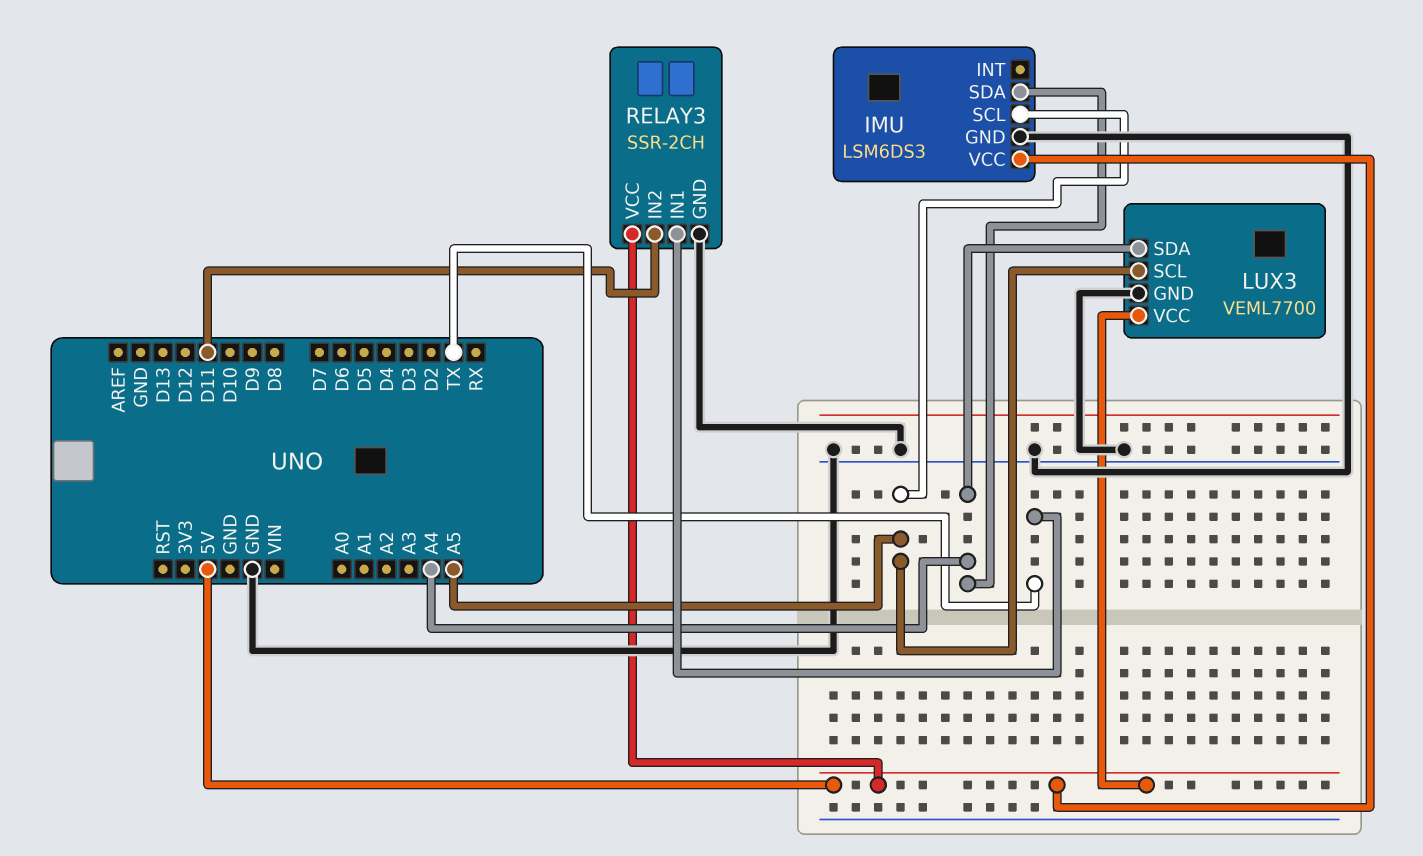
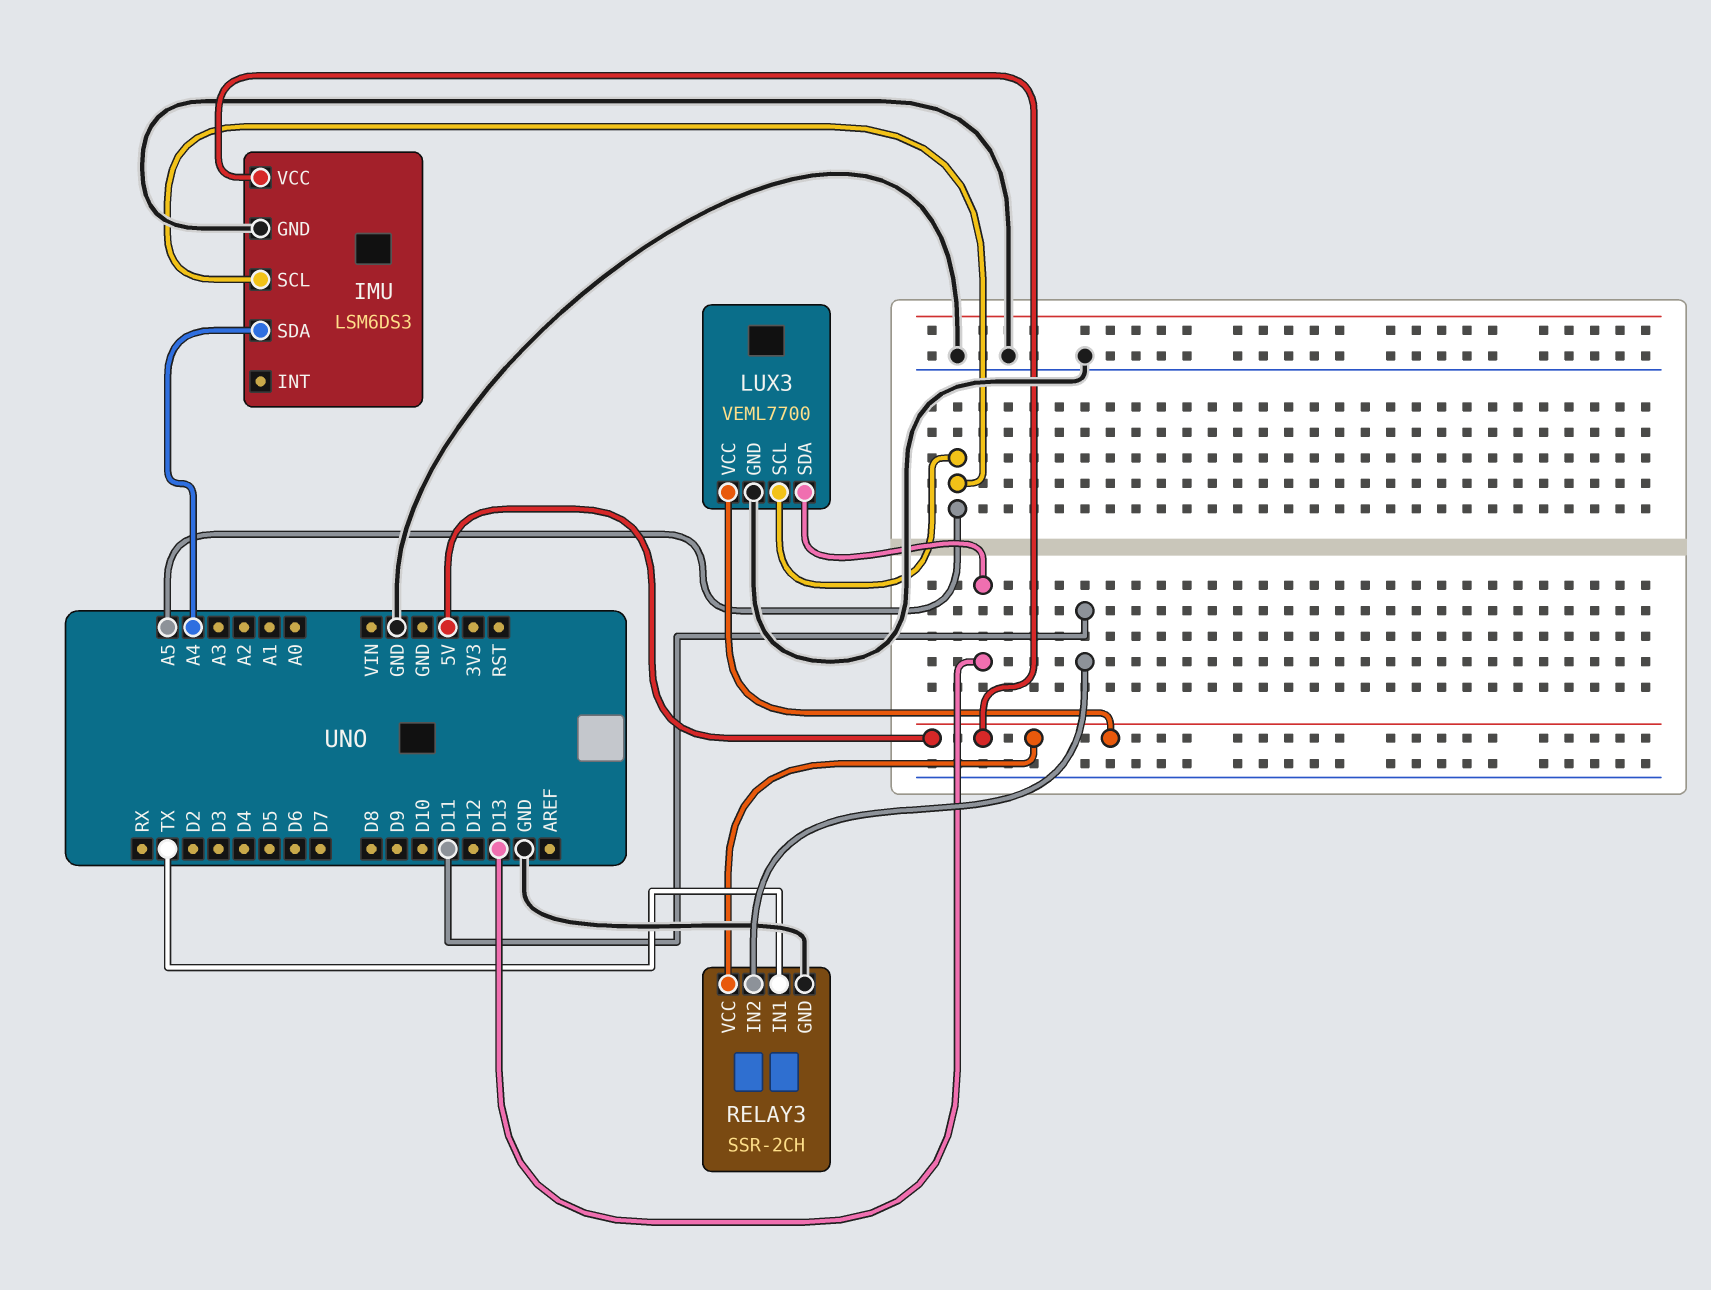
LUX3 pin SDA: A4 -> D13

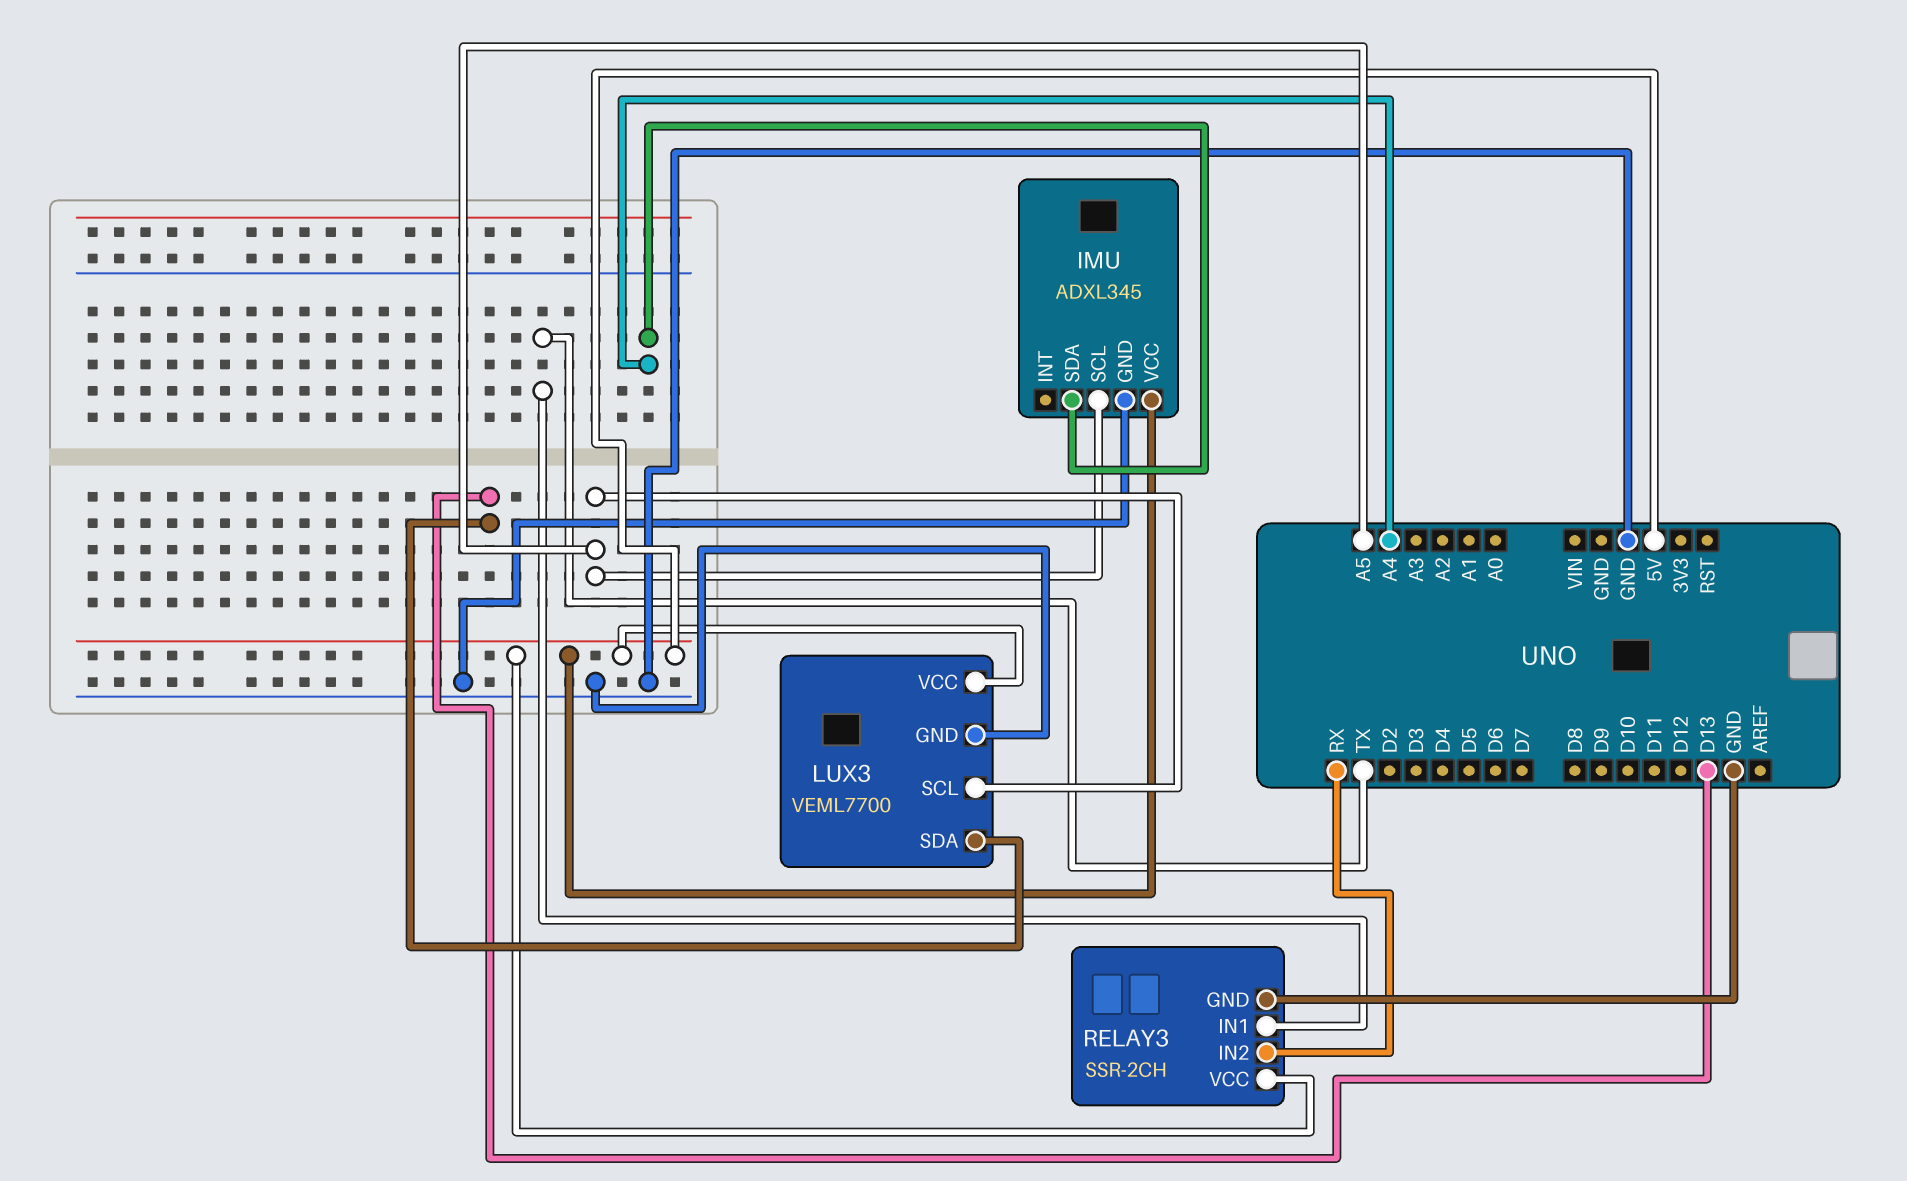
IMU: LSM6DS3 -> ADXL345
RELAY3 pin IN2: D11 -> RX

